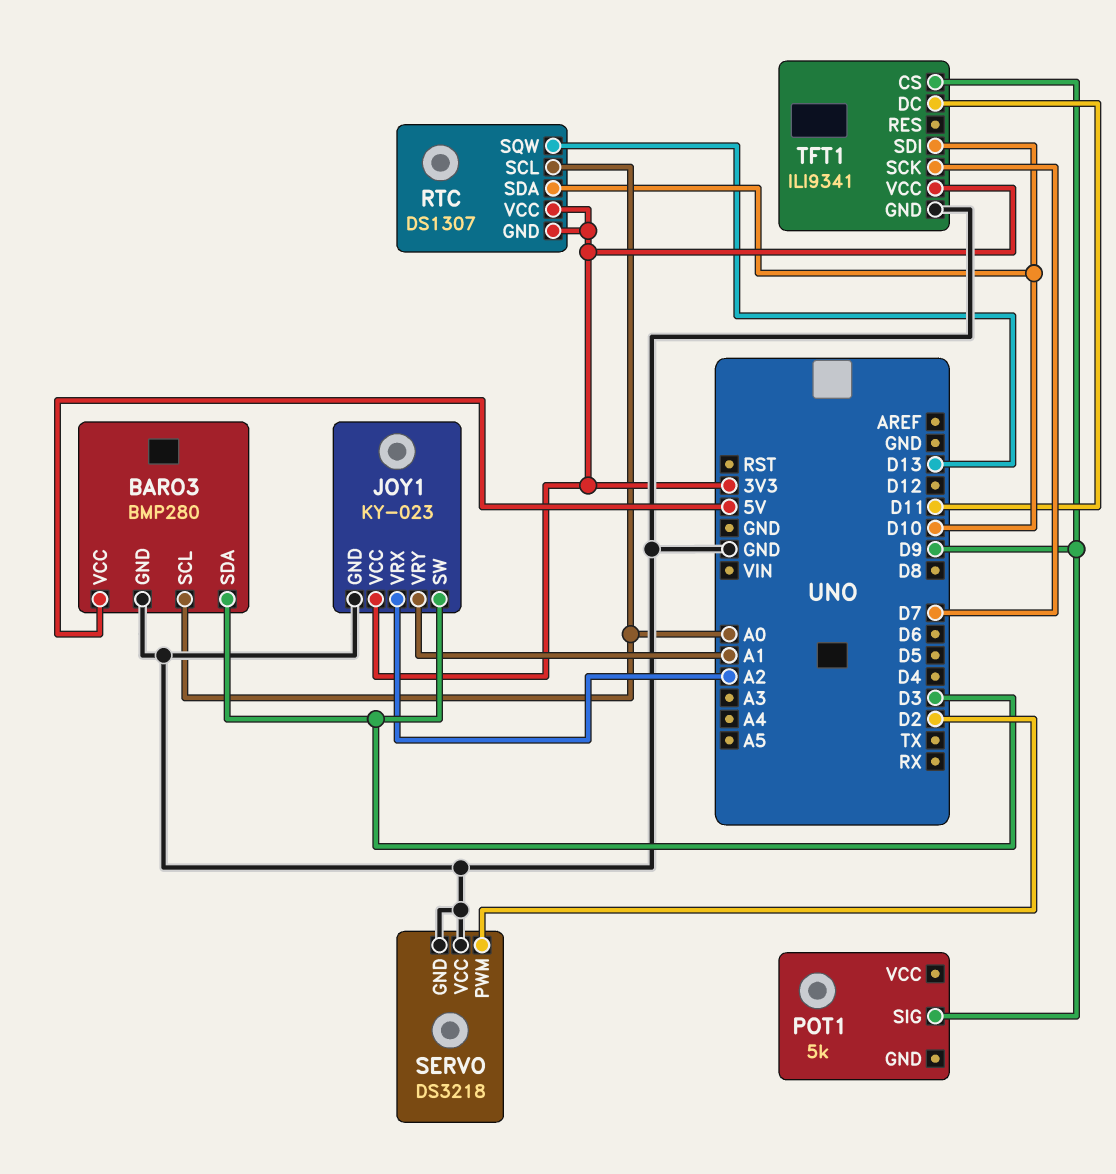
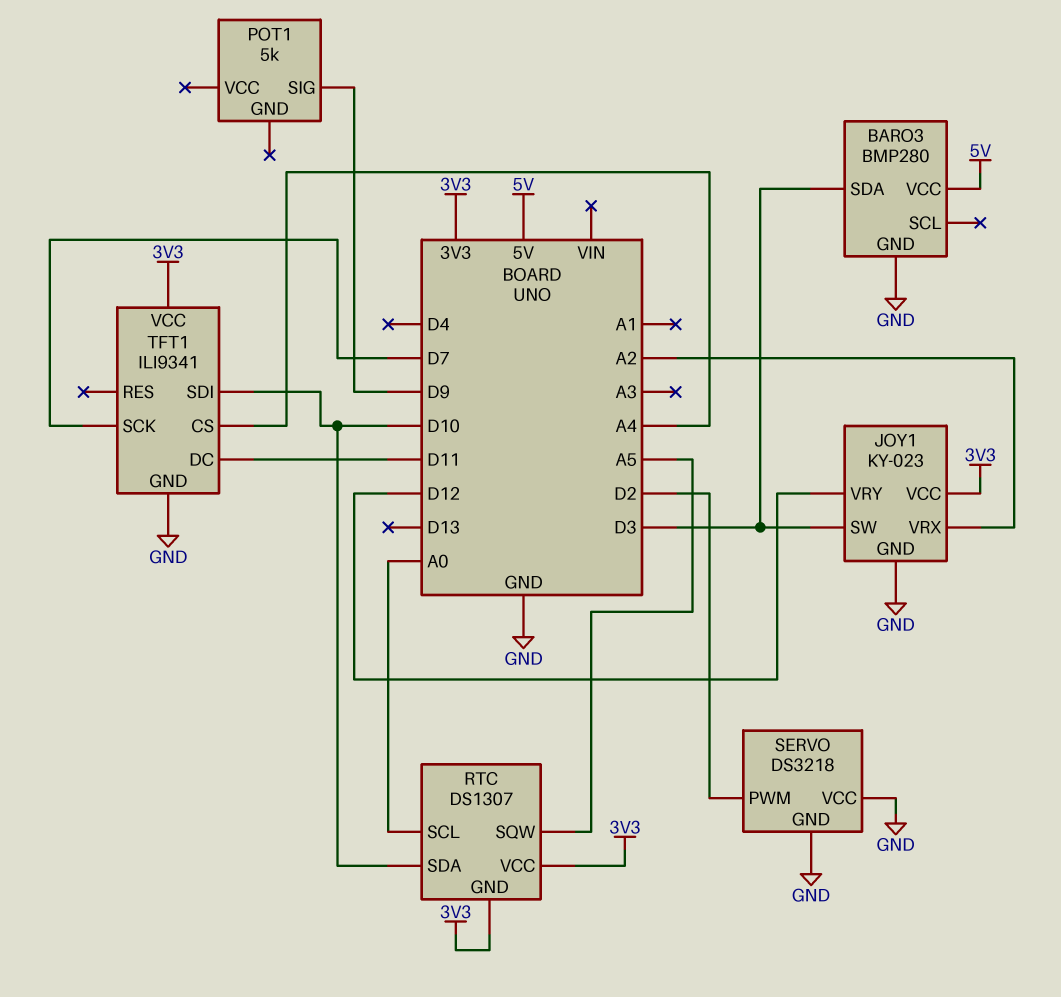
BARO3 pin SCL: A0 -> none
JOY1 pin VRY: A1 -> D12
RTC pin SQW: D13 -> A5
TFT1 pin CS: D9 -> A4

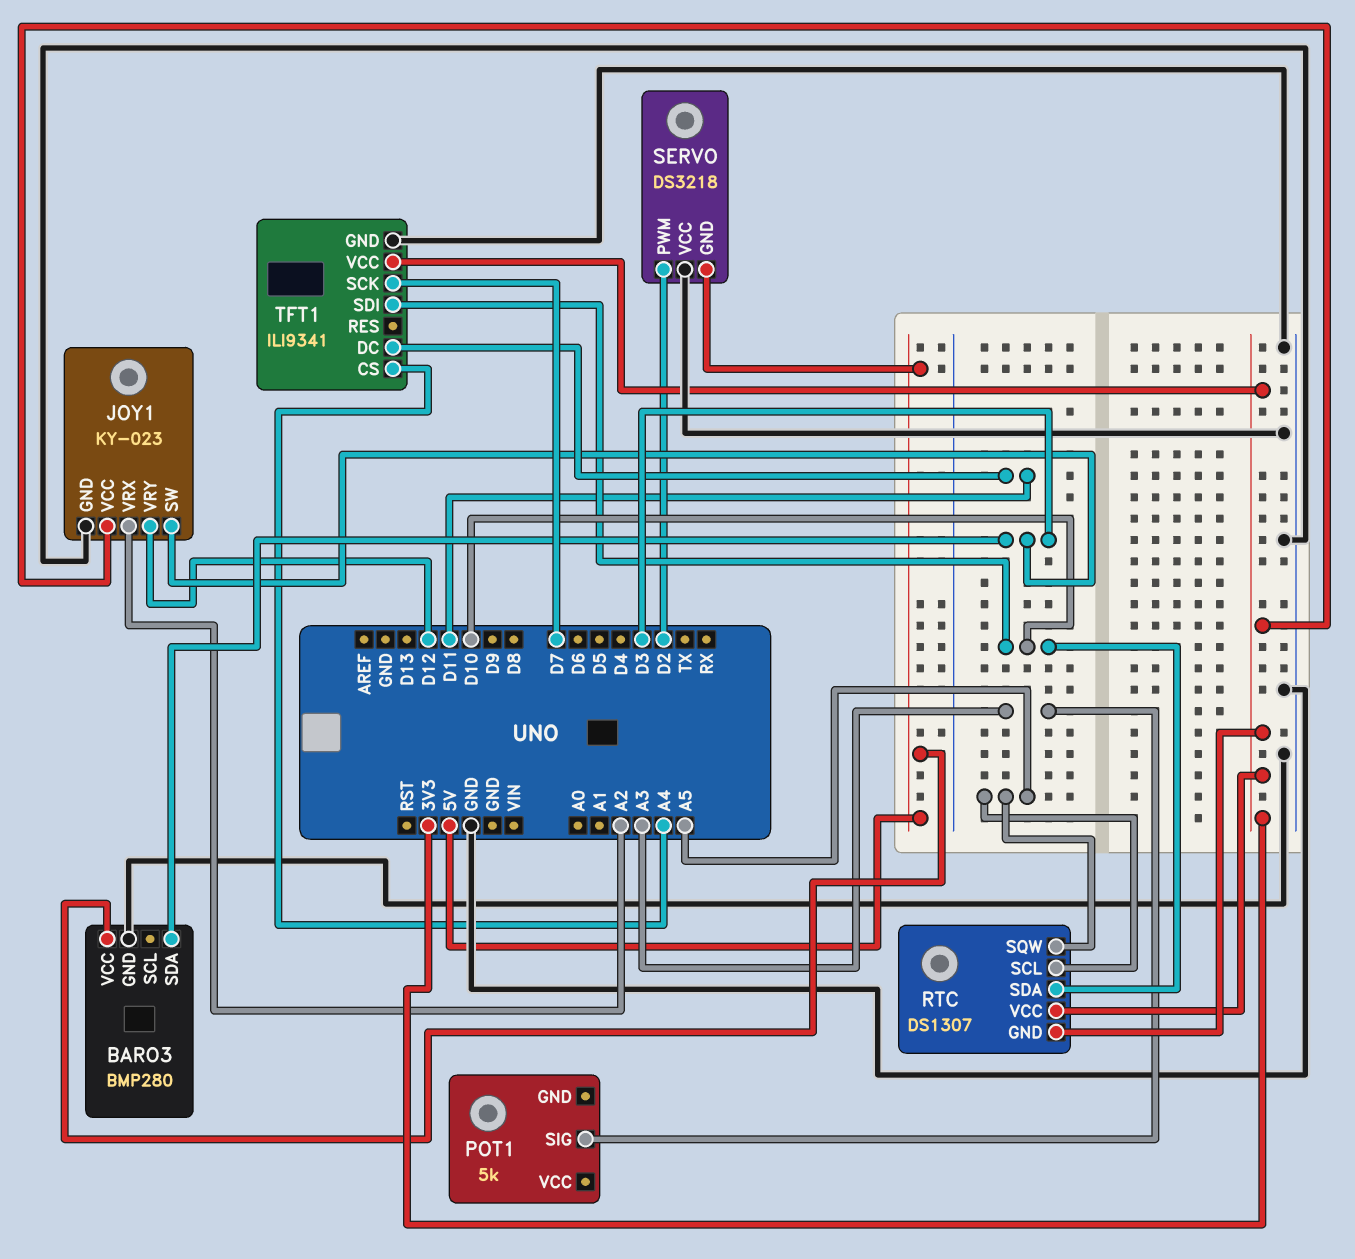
POT1 pin SIG: D9 -> A3
RTC pin SCL: A0 -> A5
SERVO pin GND: GND -> 5V

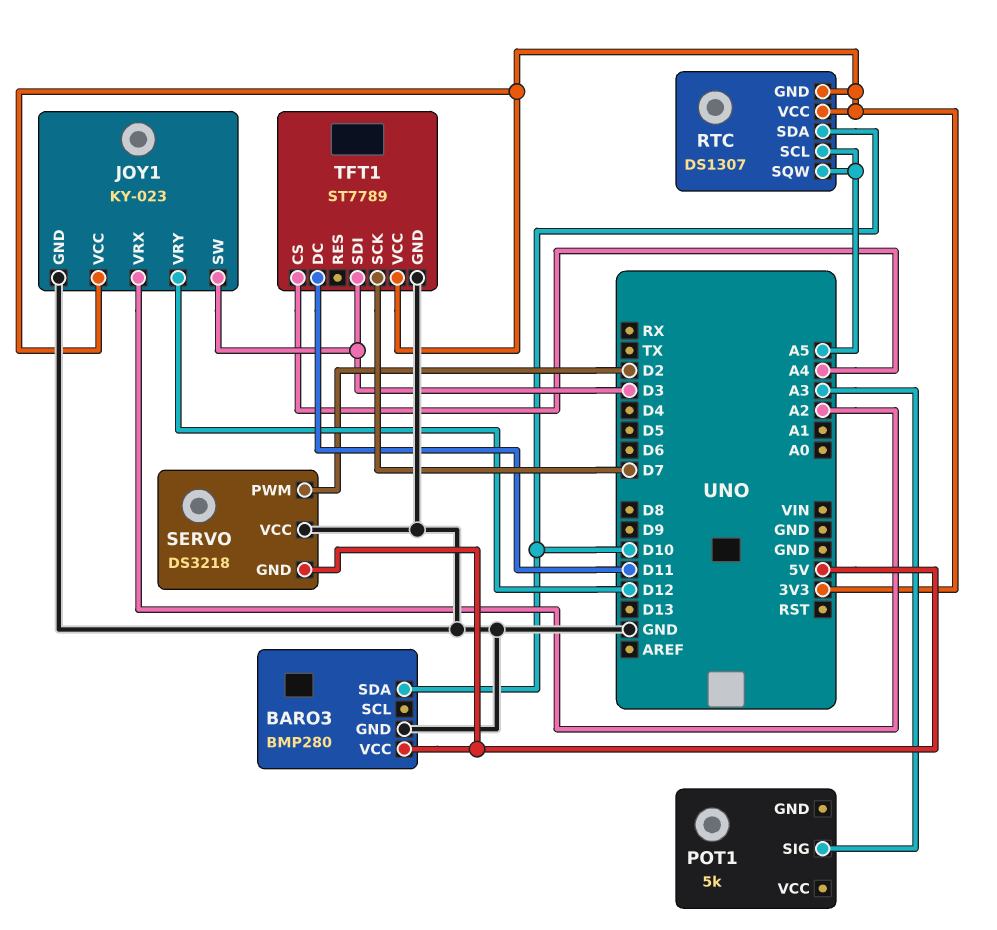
BARO3 pin SDA: D3 -> D10
TFT1: ILI9341 -> ST7789
TFT1 pin SDI: D10 -> D3

